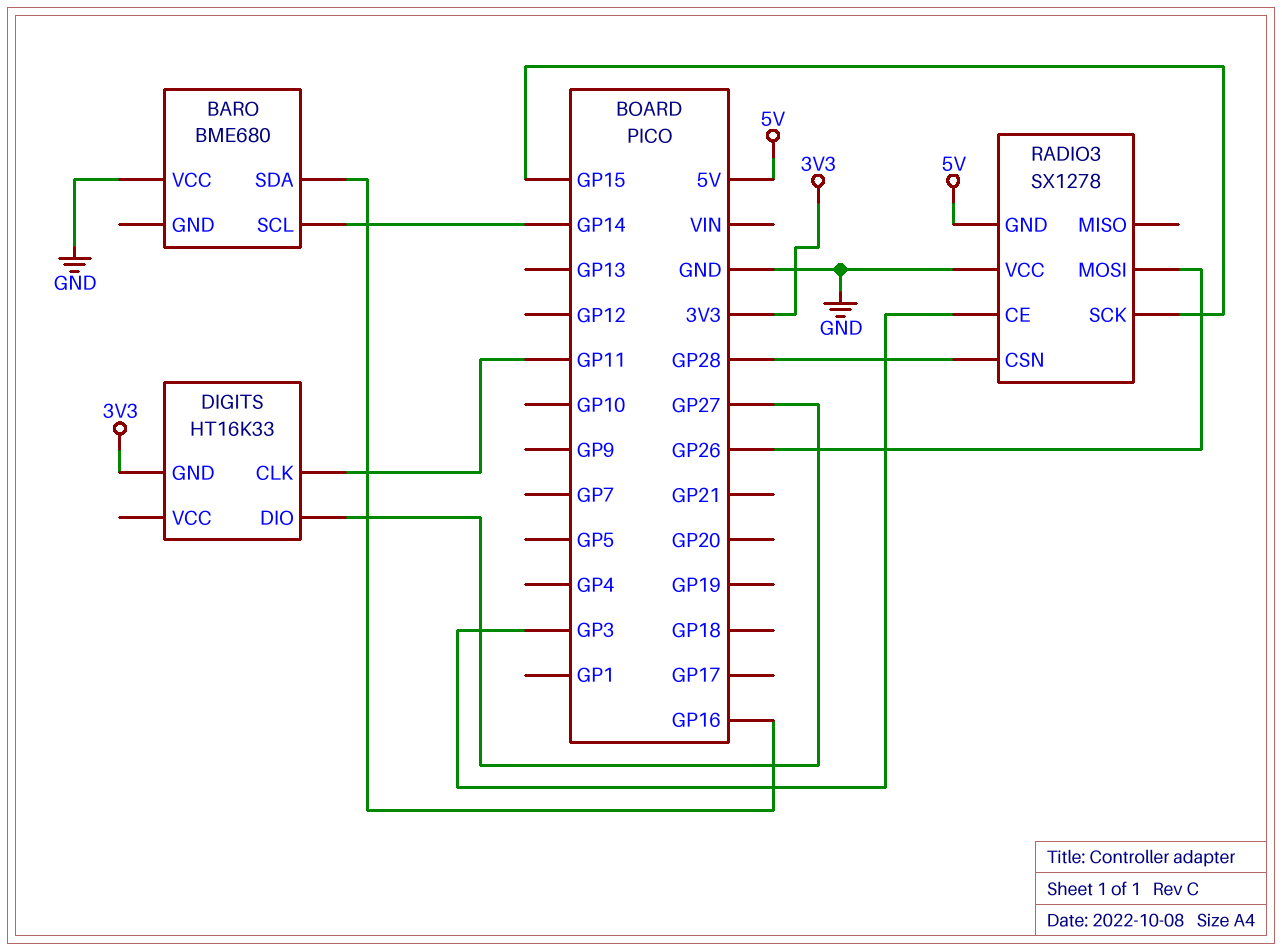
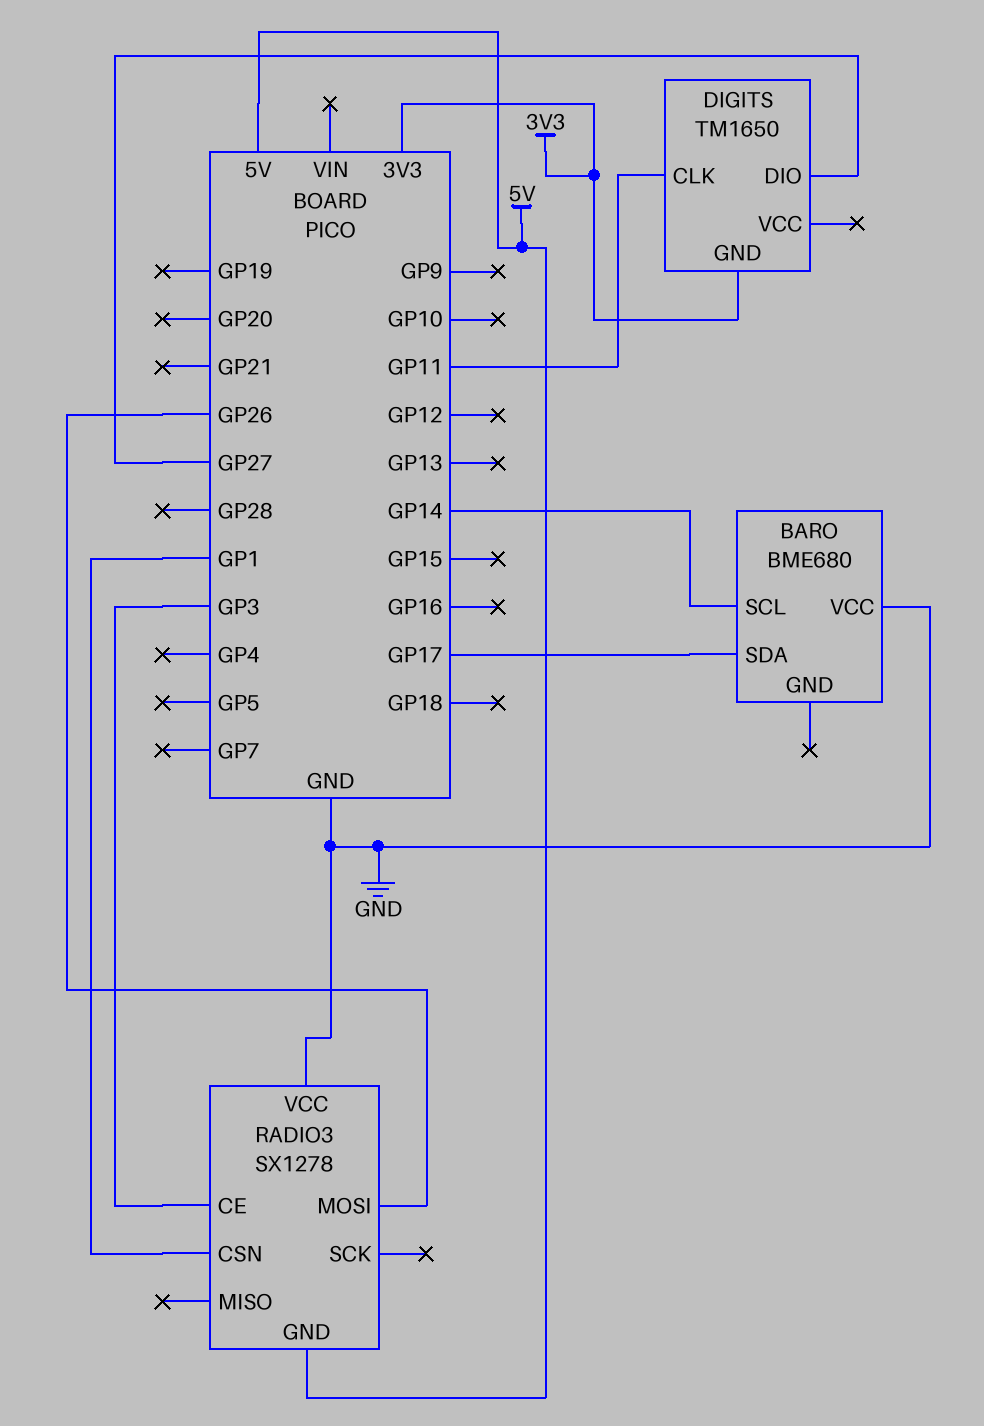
BARO pin SDA: GP16 -> GP17
DIGITS: HT16K33 -> TM1650
RADIO3 pin CSN: GP28 -> GP1
RADIO3 pin SCK: GP15 -> none

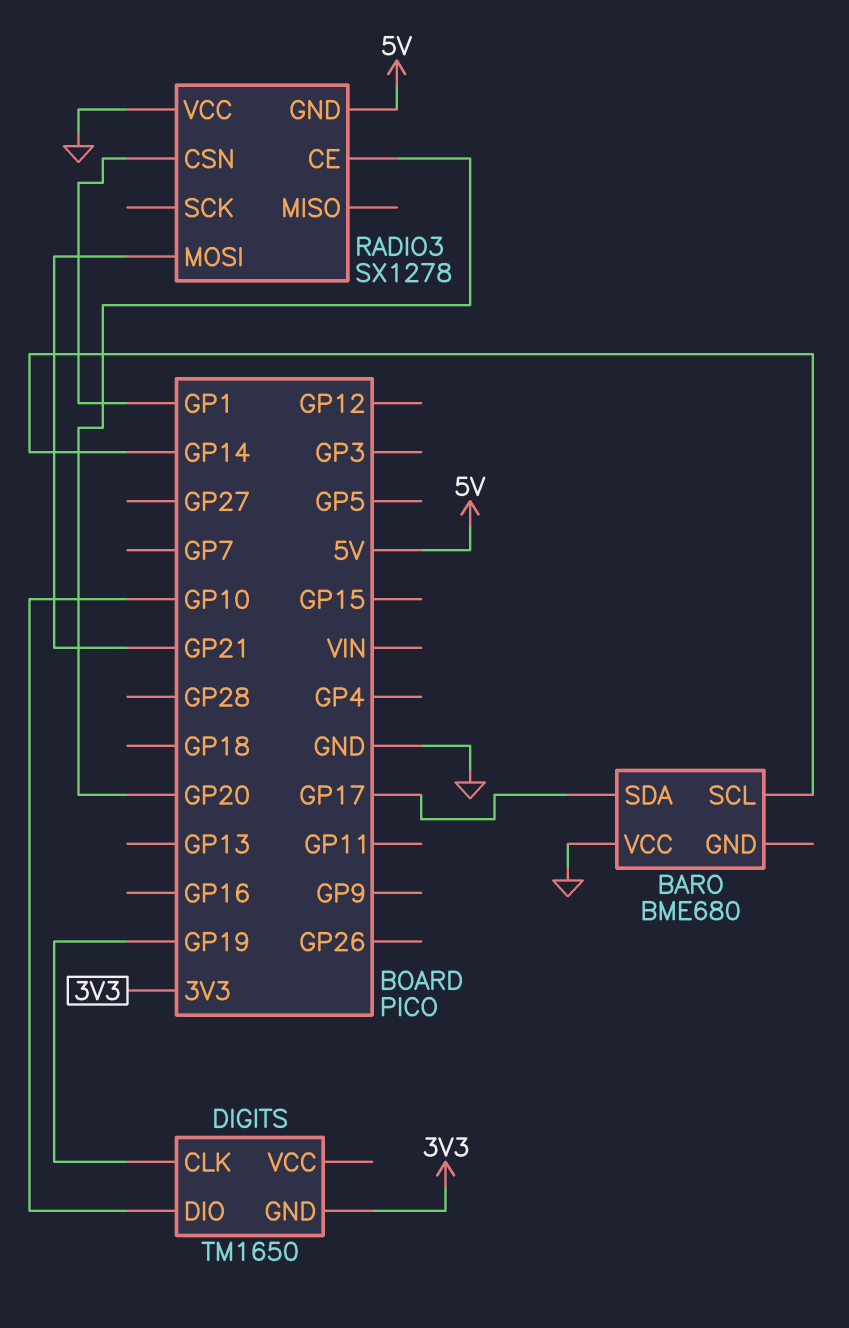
DIGITS pin CLK: GP11 -> GP19
DIGITS pin DIO: GP27 -> GP10
RADIO3 pin CE: GP3 -> GP20
RADIO3 pin MOSI: GP26 -> GP21

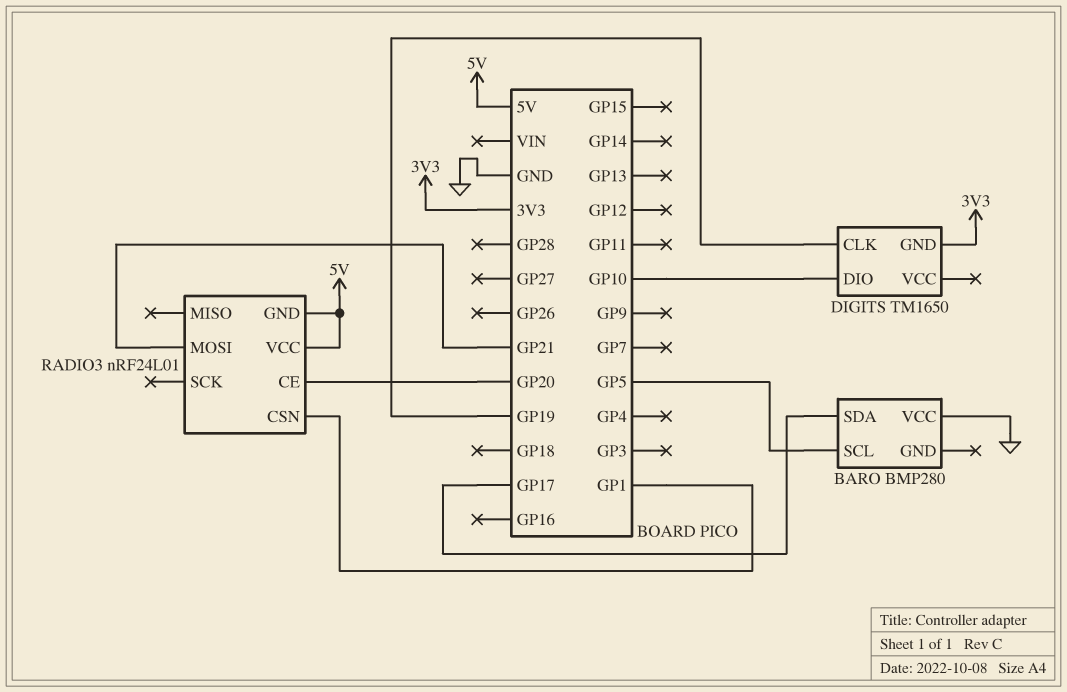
BARO: BME680 -> BMP280
BARO pin SCL: GP14 -> GP5
RADIO3: SX1278 -> nRF24L01
RADIO3 pin VCC: GND -> 5V

